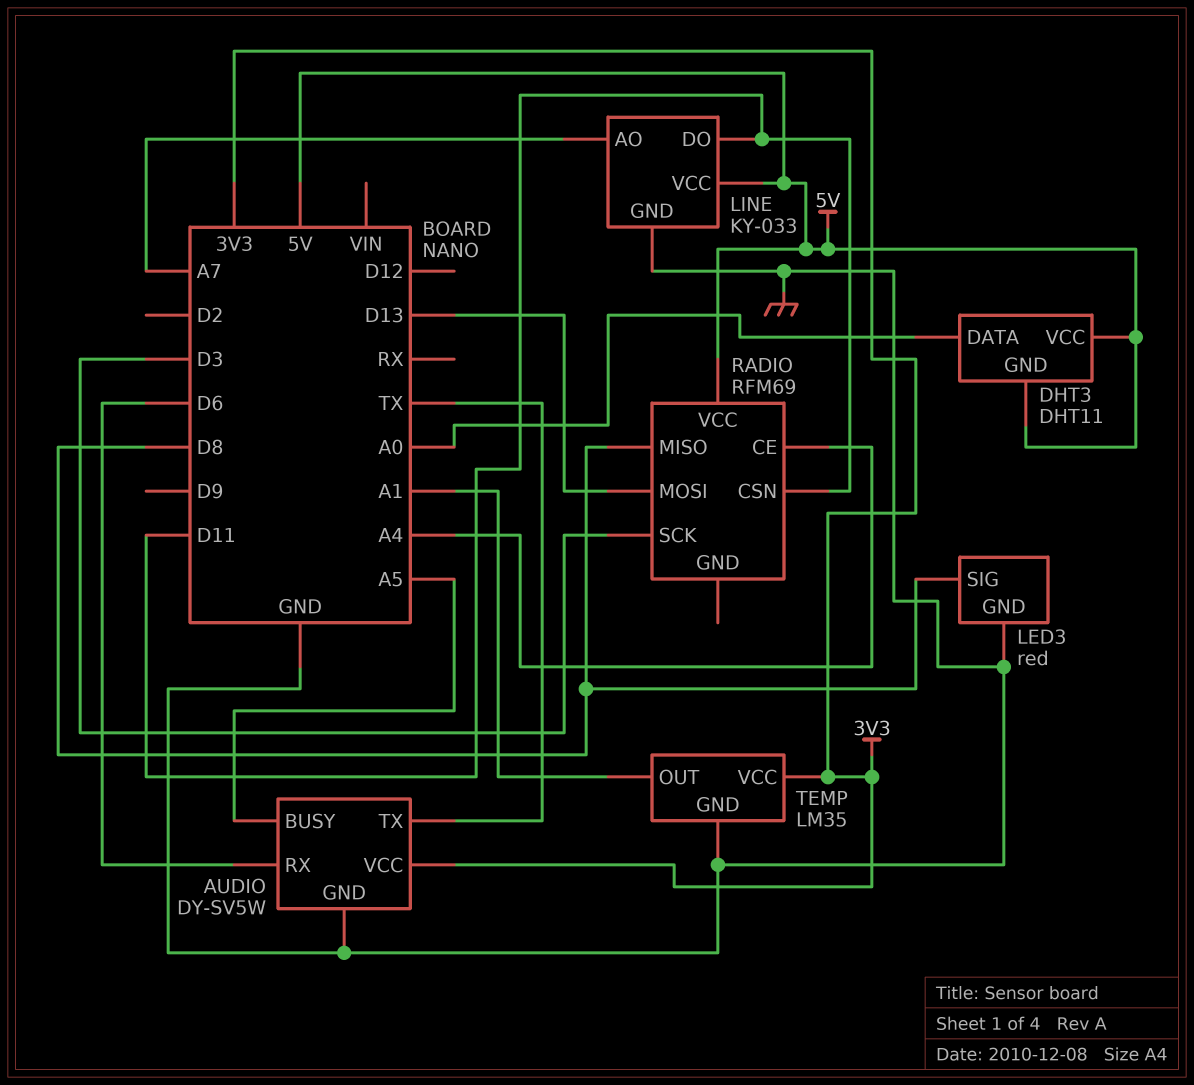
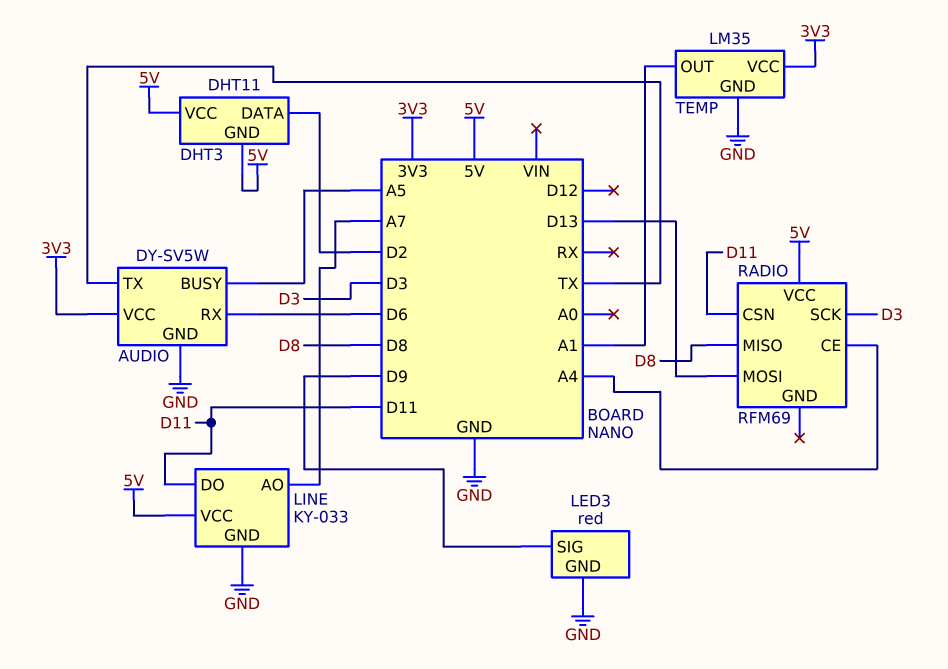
DHT3 pin DATA: A0 -> D2
LED3 pin SIG: D8 -> D9

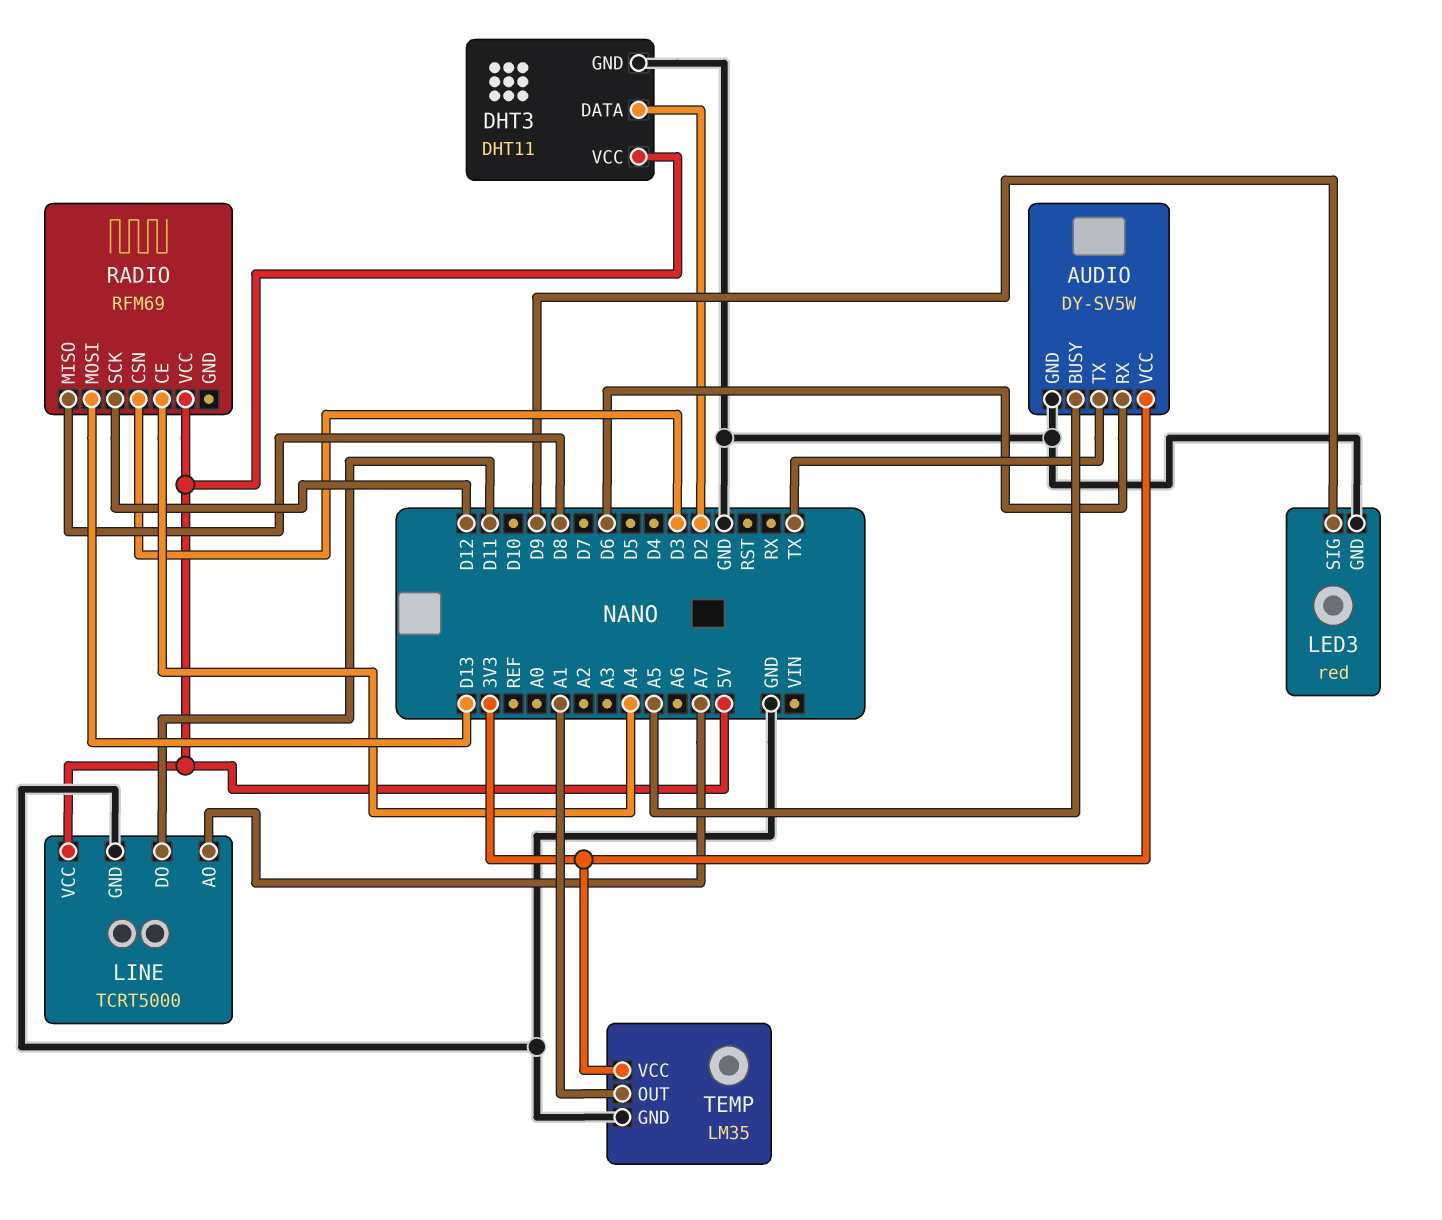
DHT3 pin GND: 5V -> GND
LINE: KY-033 -> TCRT5000
RADIO pin CSN: D11 -> D3
RADIO pin SCK: D3 -> D12

